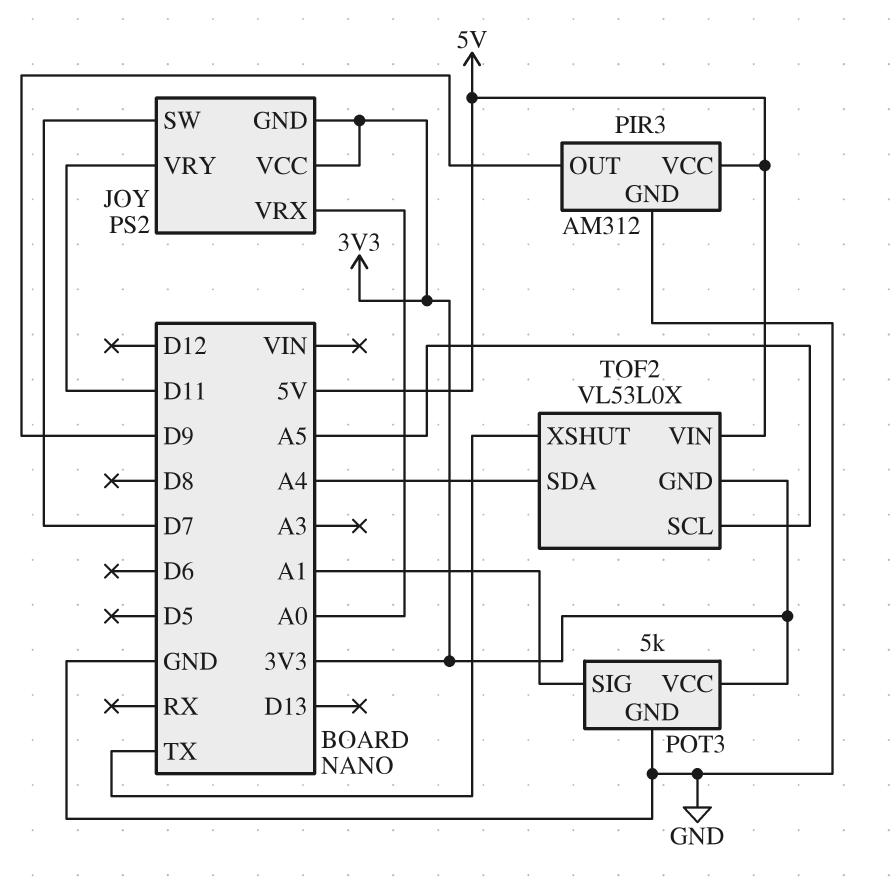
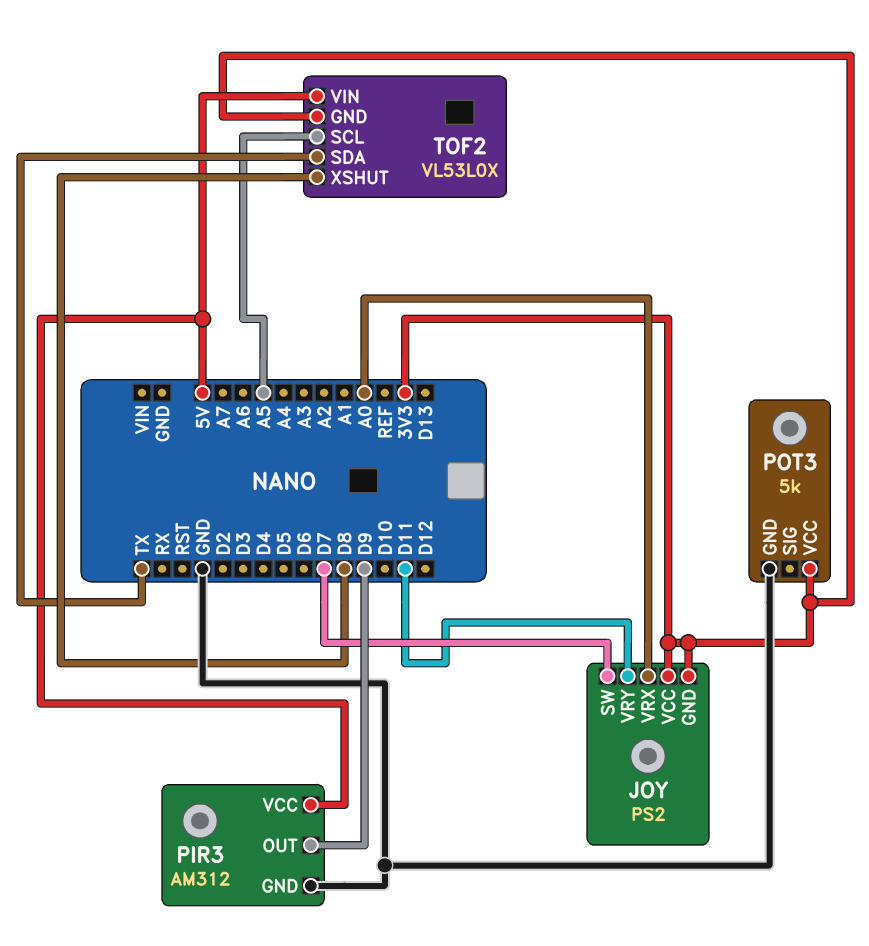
POT3 pin SIG: A1 -> none
TOF2 pin SDA: A4 -> TX
TOF2 pin XSHUT: TX -> D8

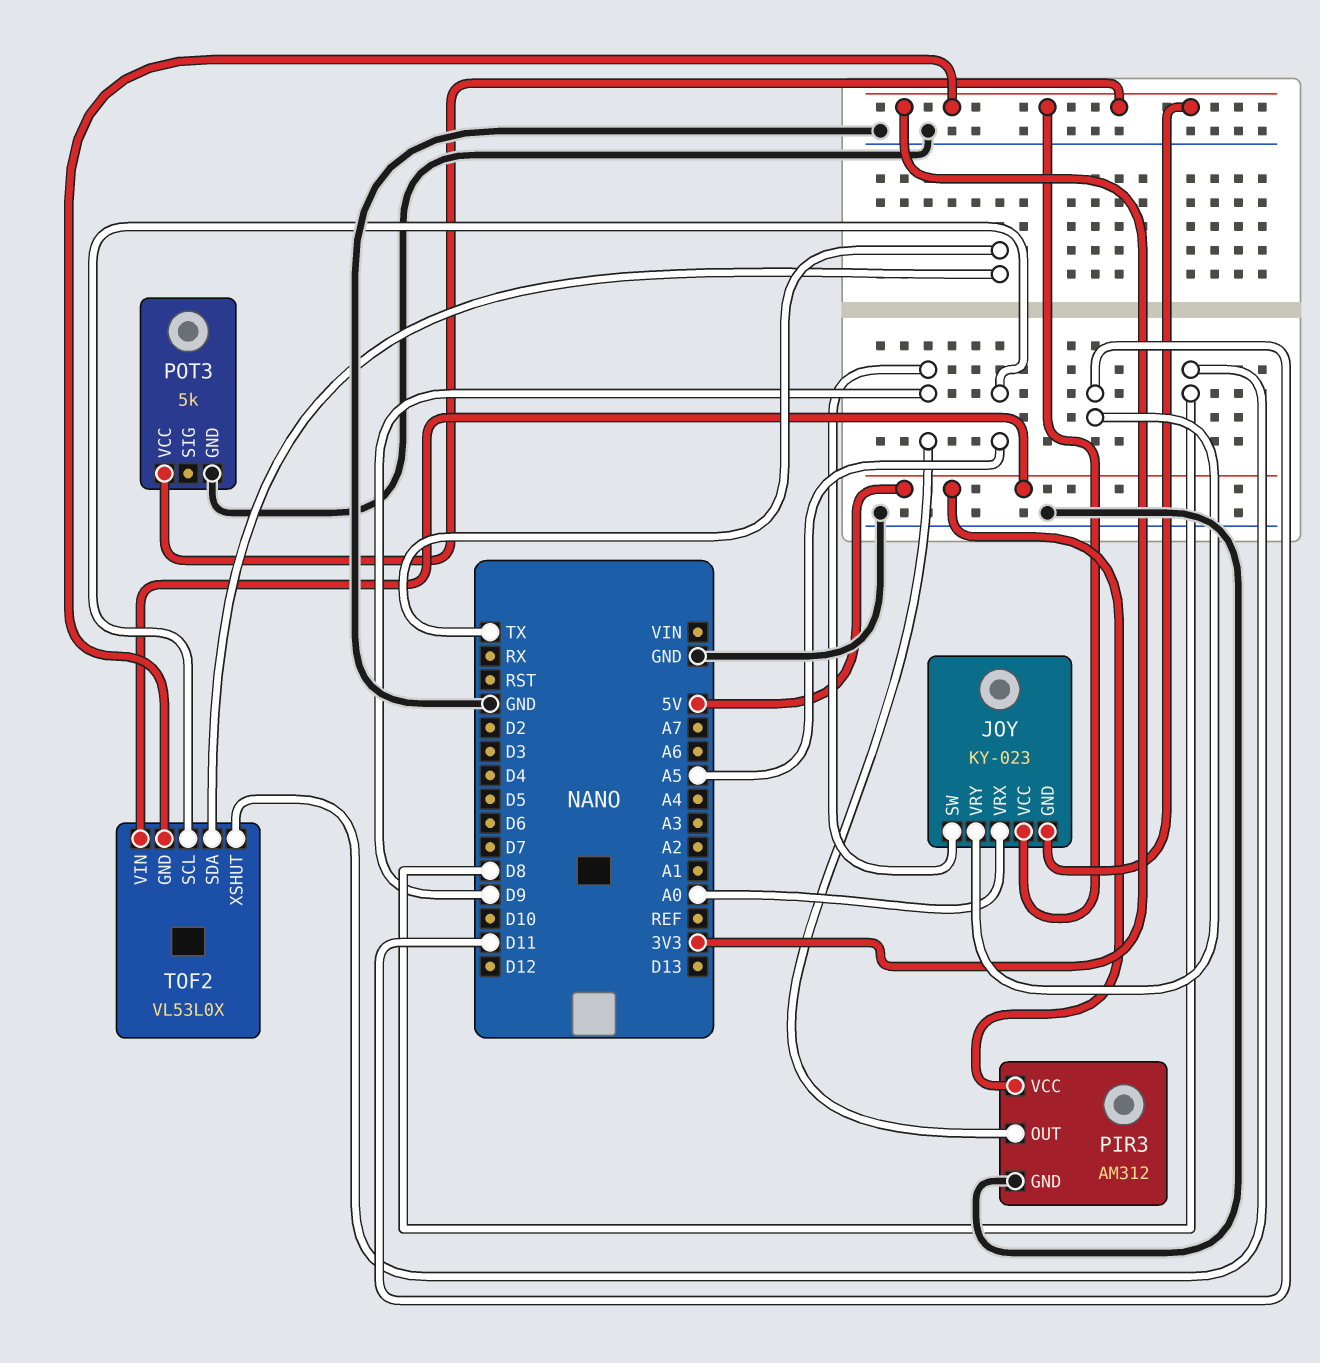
JOY: PS2 -> KY-023
JOY pin SW: D7 -> D9

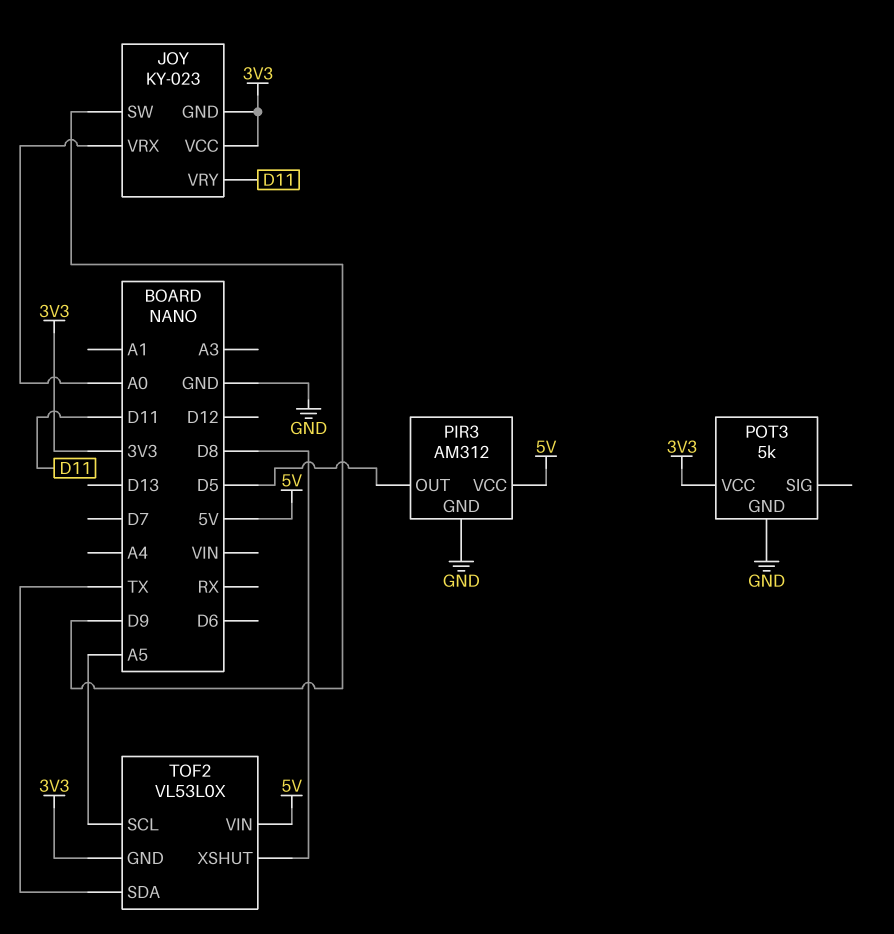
PIR3 pin OUT: D9 -> D5

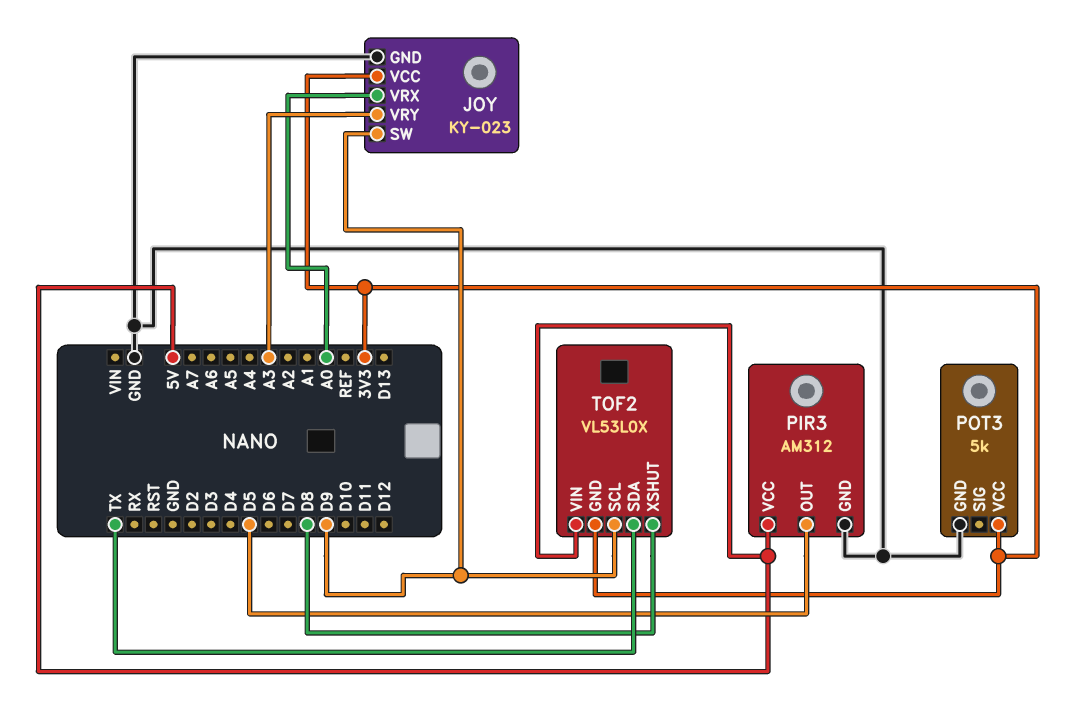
JOY pin GND: 3V3 -> GND
JOY pin VRY: D11 -> A3
TOF2 pin SCL: A5 -> D9

